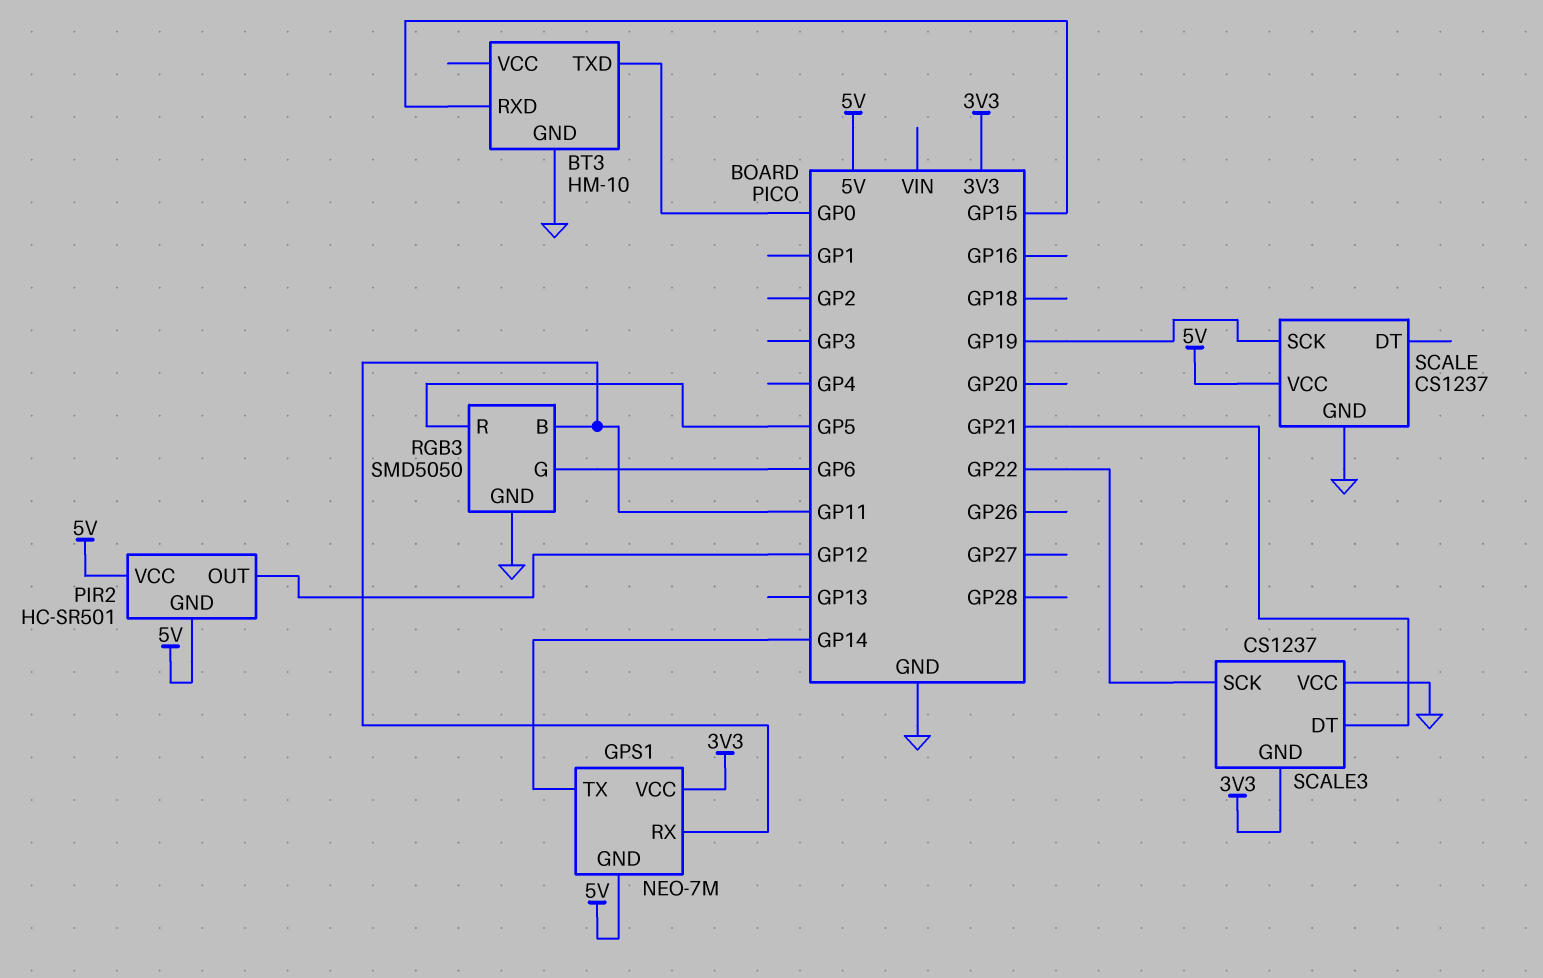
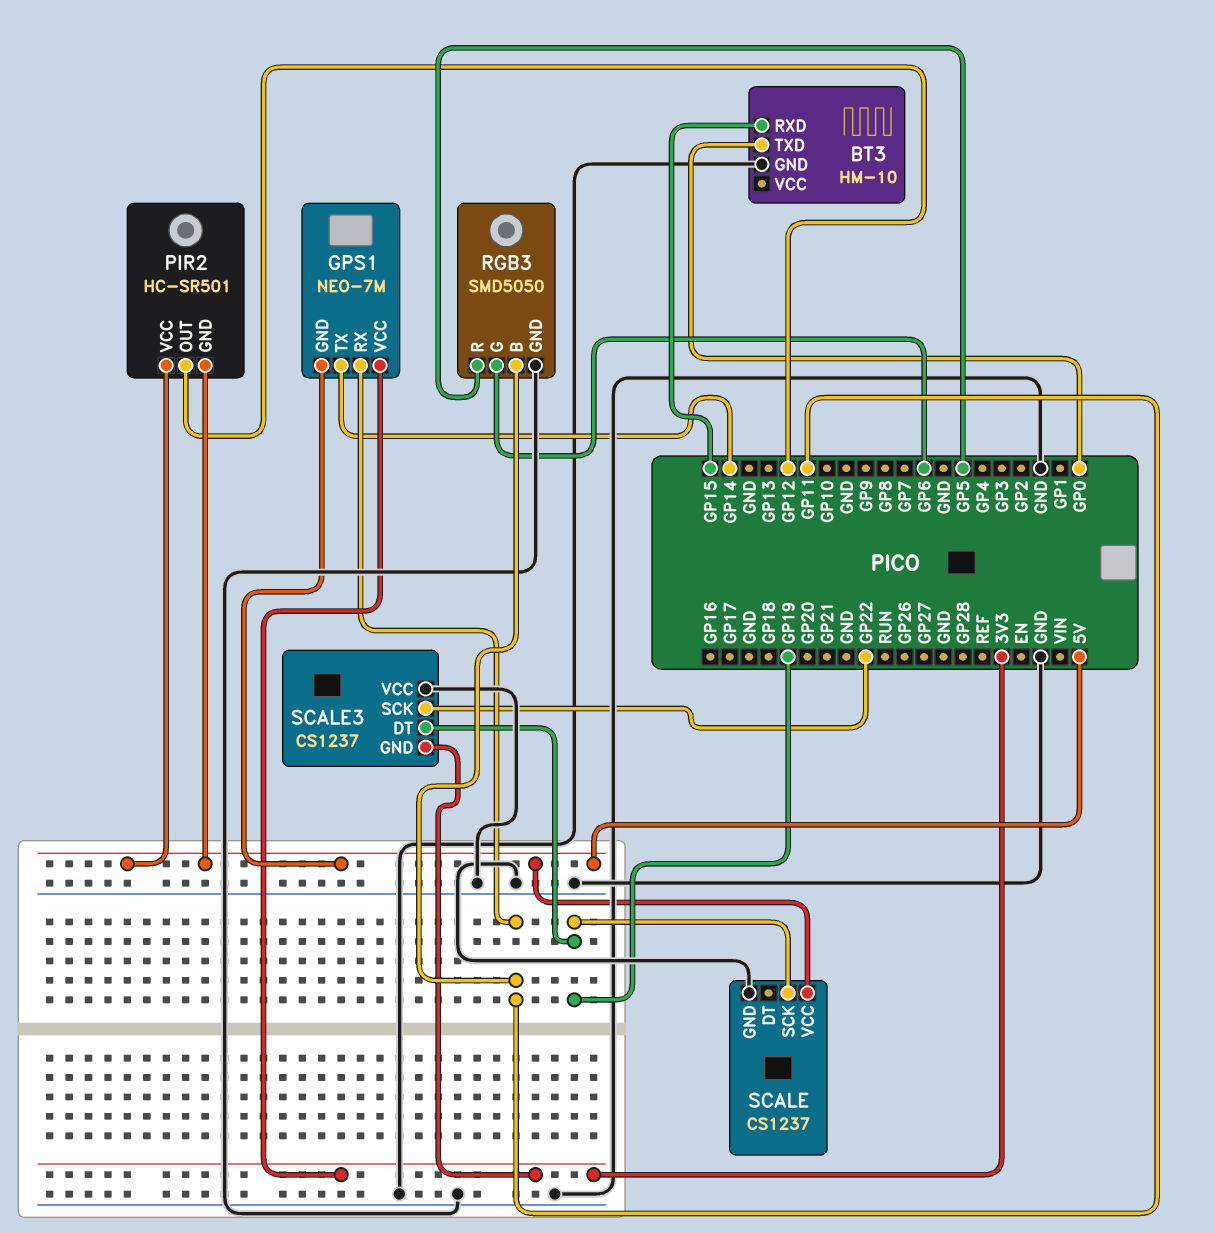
SCALE3 pin DT: GP21 -> GP19

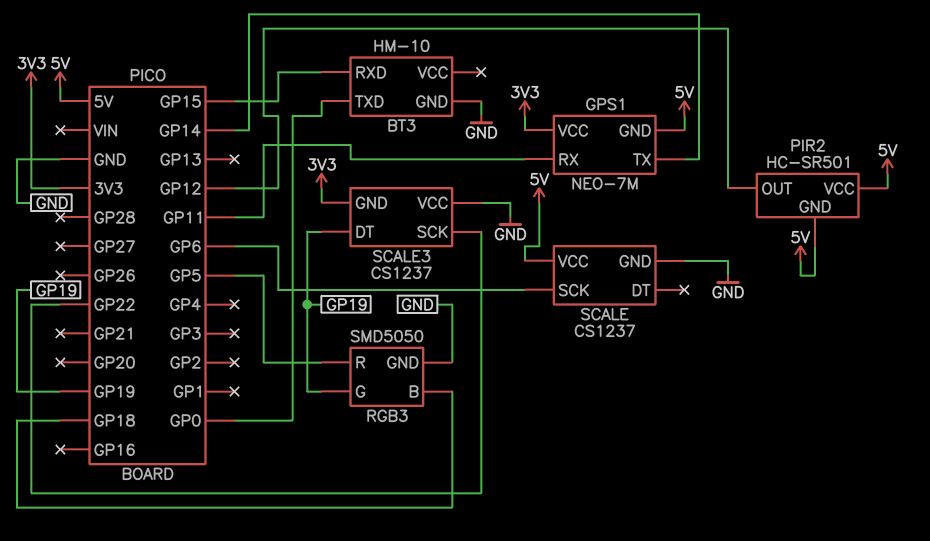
RGB3 pin B: GP11 -> GP18
RGB3 pin G: GP6 -> GP19
SCALE pin SCK: GP19 -> GP6

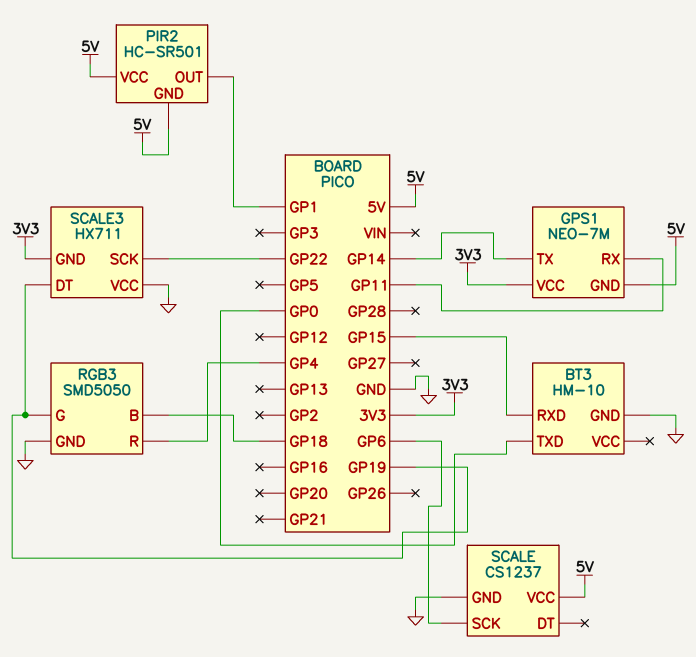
PIR2 pin OUT: GP12 -> GP1
RGB3 pin R: GP5 -> GP4
SCALE3: CS1237 -> HX711

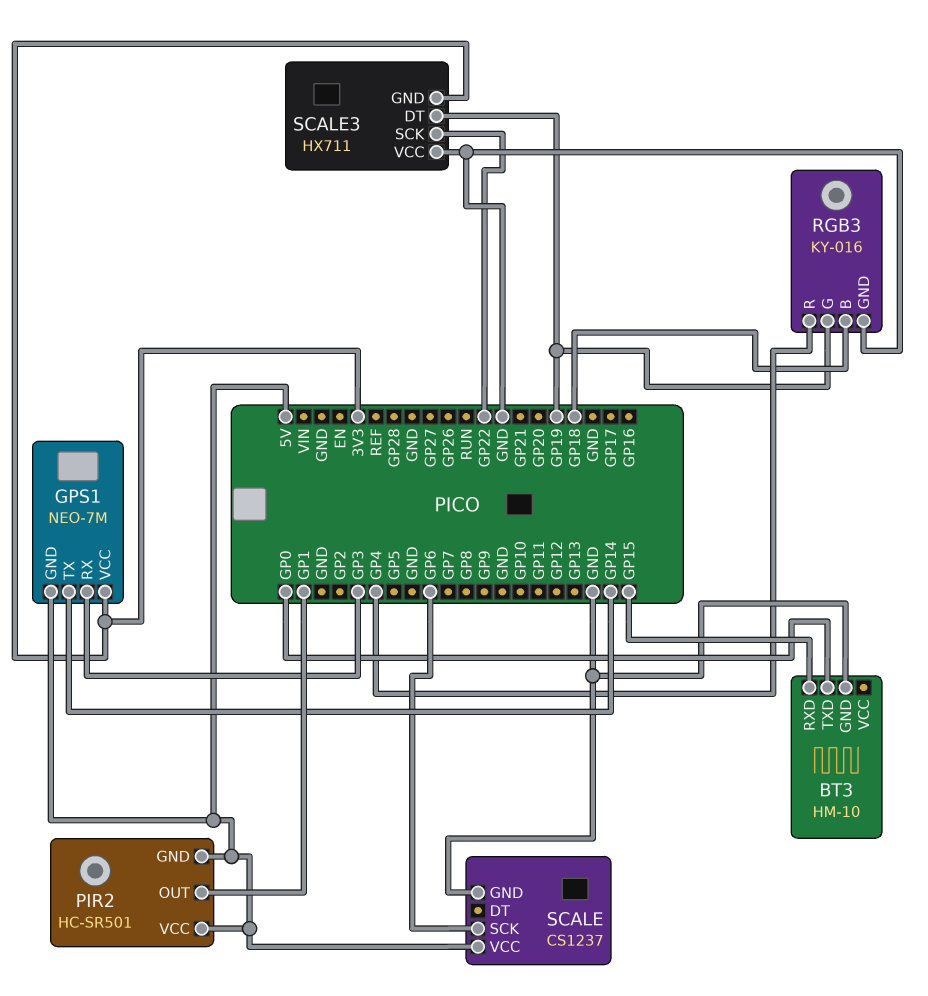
GPS1 pin RX: GP11 -> GP3
RGB3: SMD5050 -> KY-016

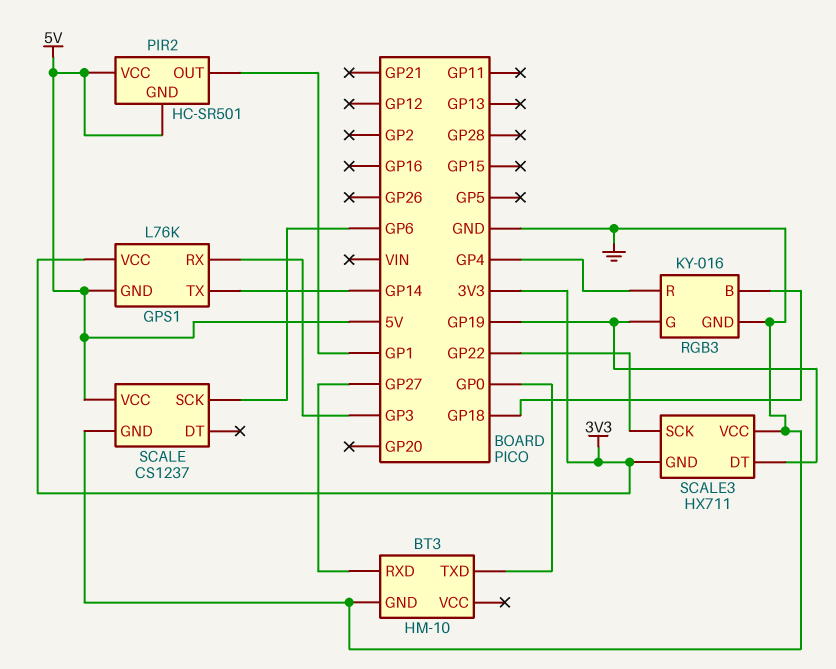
BT3 pin RXD: GP15 -> GP27
GPS1: NEO-7M -> L76K

